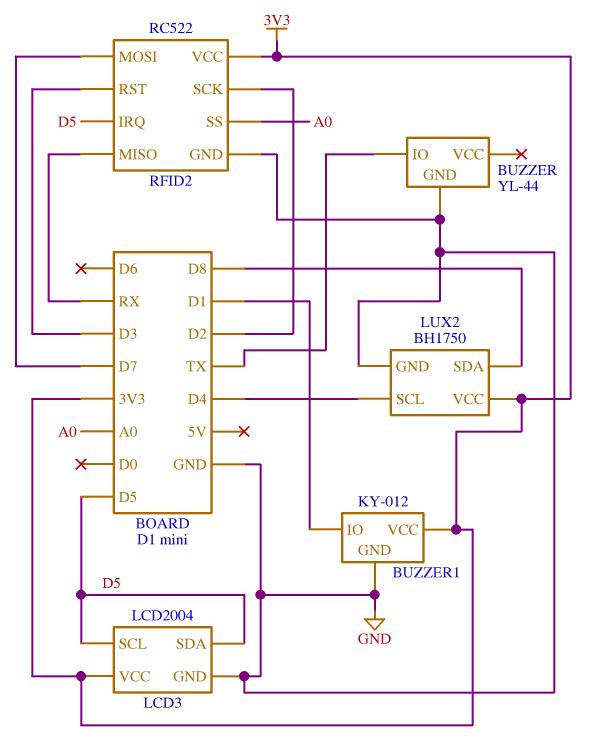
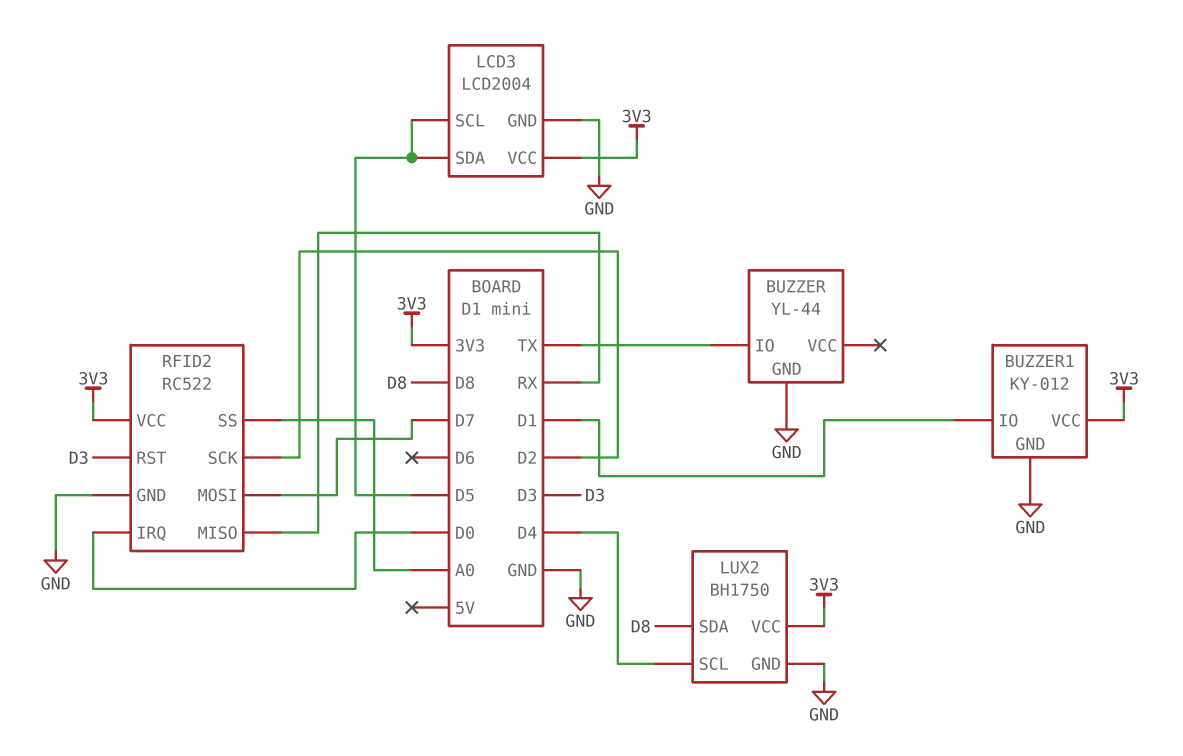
RFID2 pin IRQ: D5 -> D0

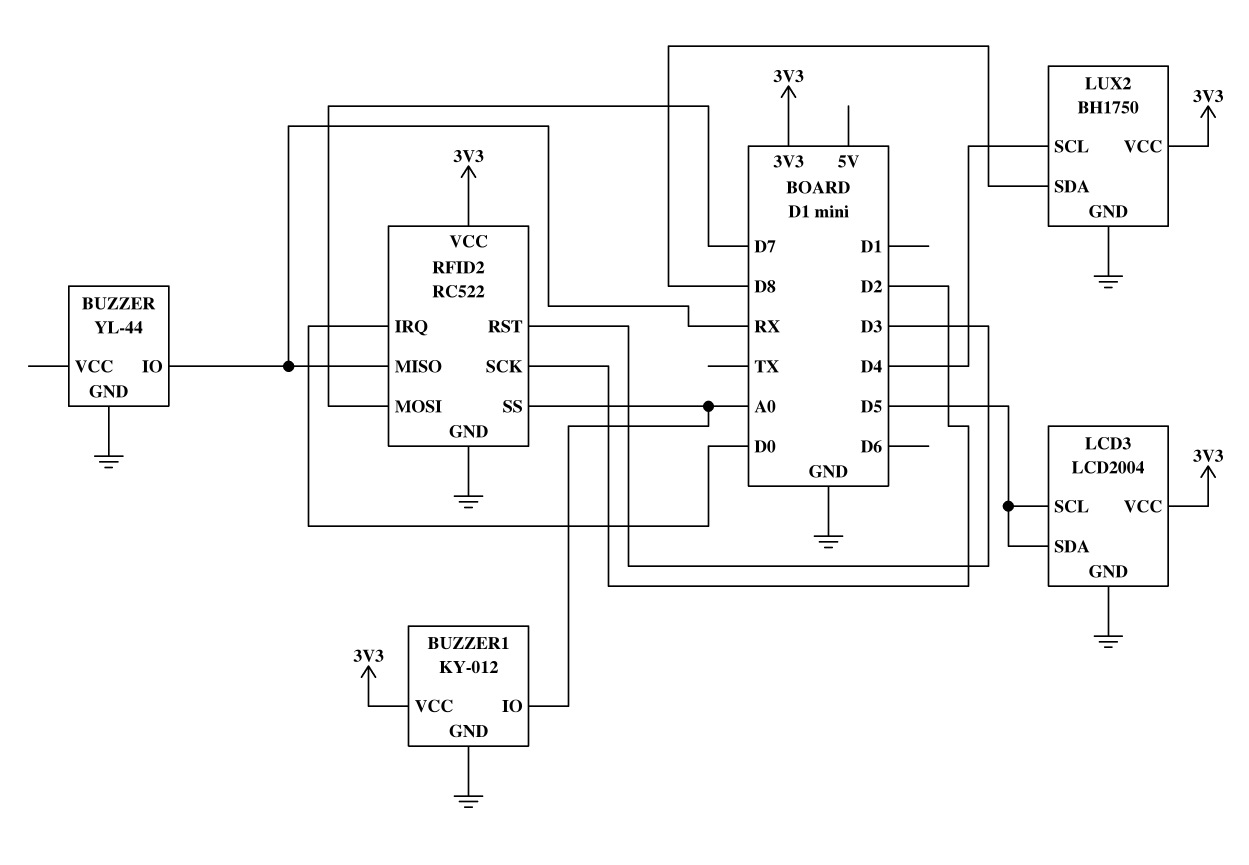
BUZZER pin IO: TX -> RX
BUZZER1 pin IO: D1 -> A0

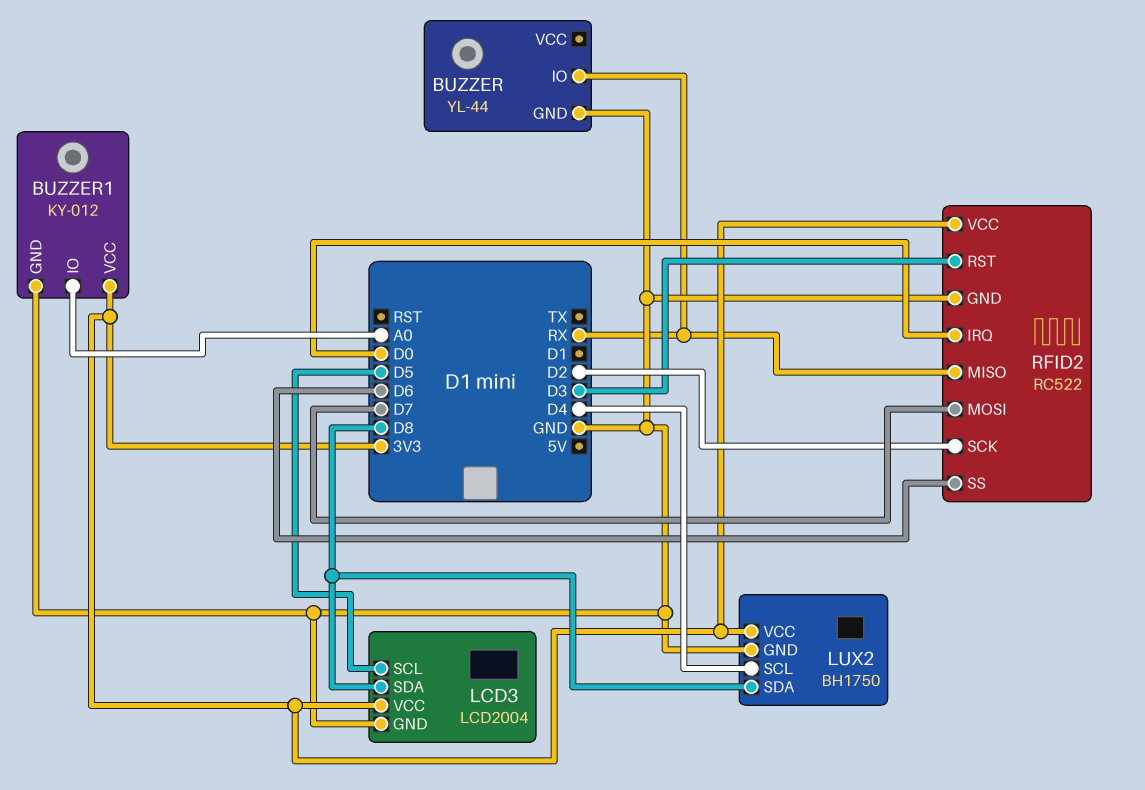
LCD3 pin SDA: D5 -> D8
RFID2 pin SS: A0 -> D6

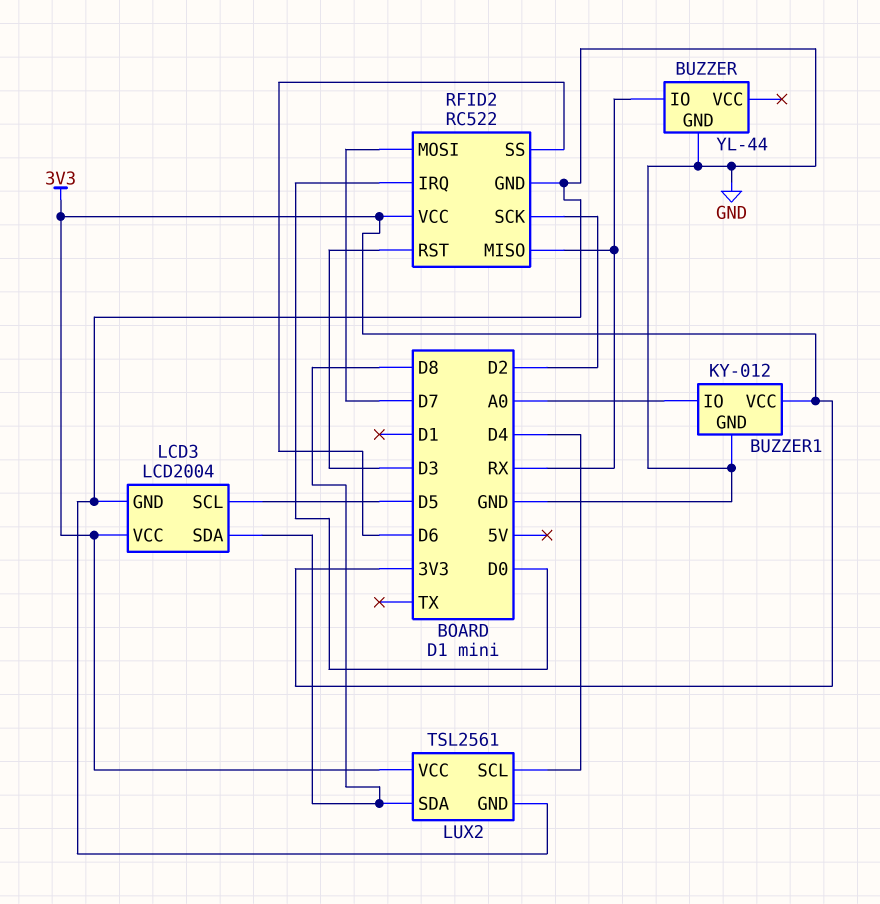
LUX2: BH1750 -> TSL2561

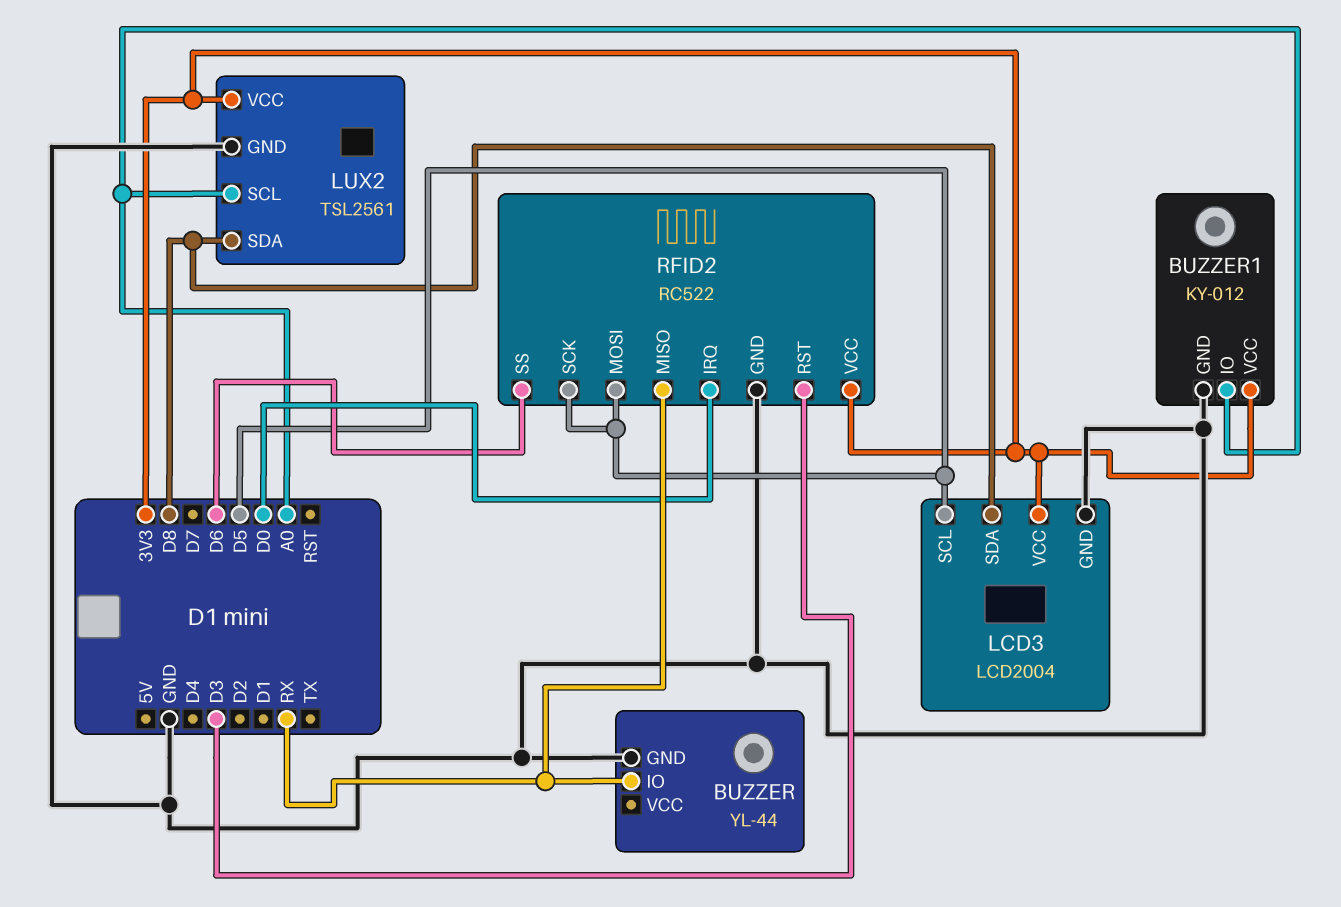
LUX2 pin SCL: D4 -> A0
RFID2 pin MOSI: D7 -> D5
RFID2 pin SCK: D2 -> D5

